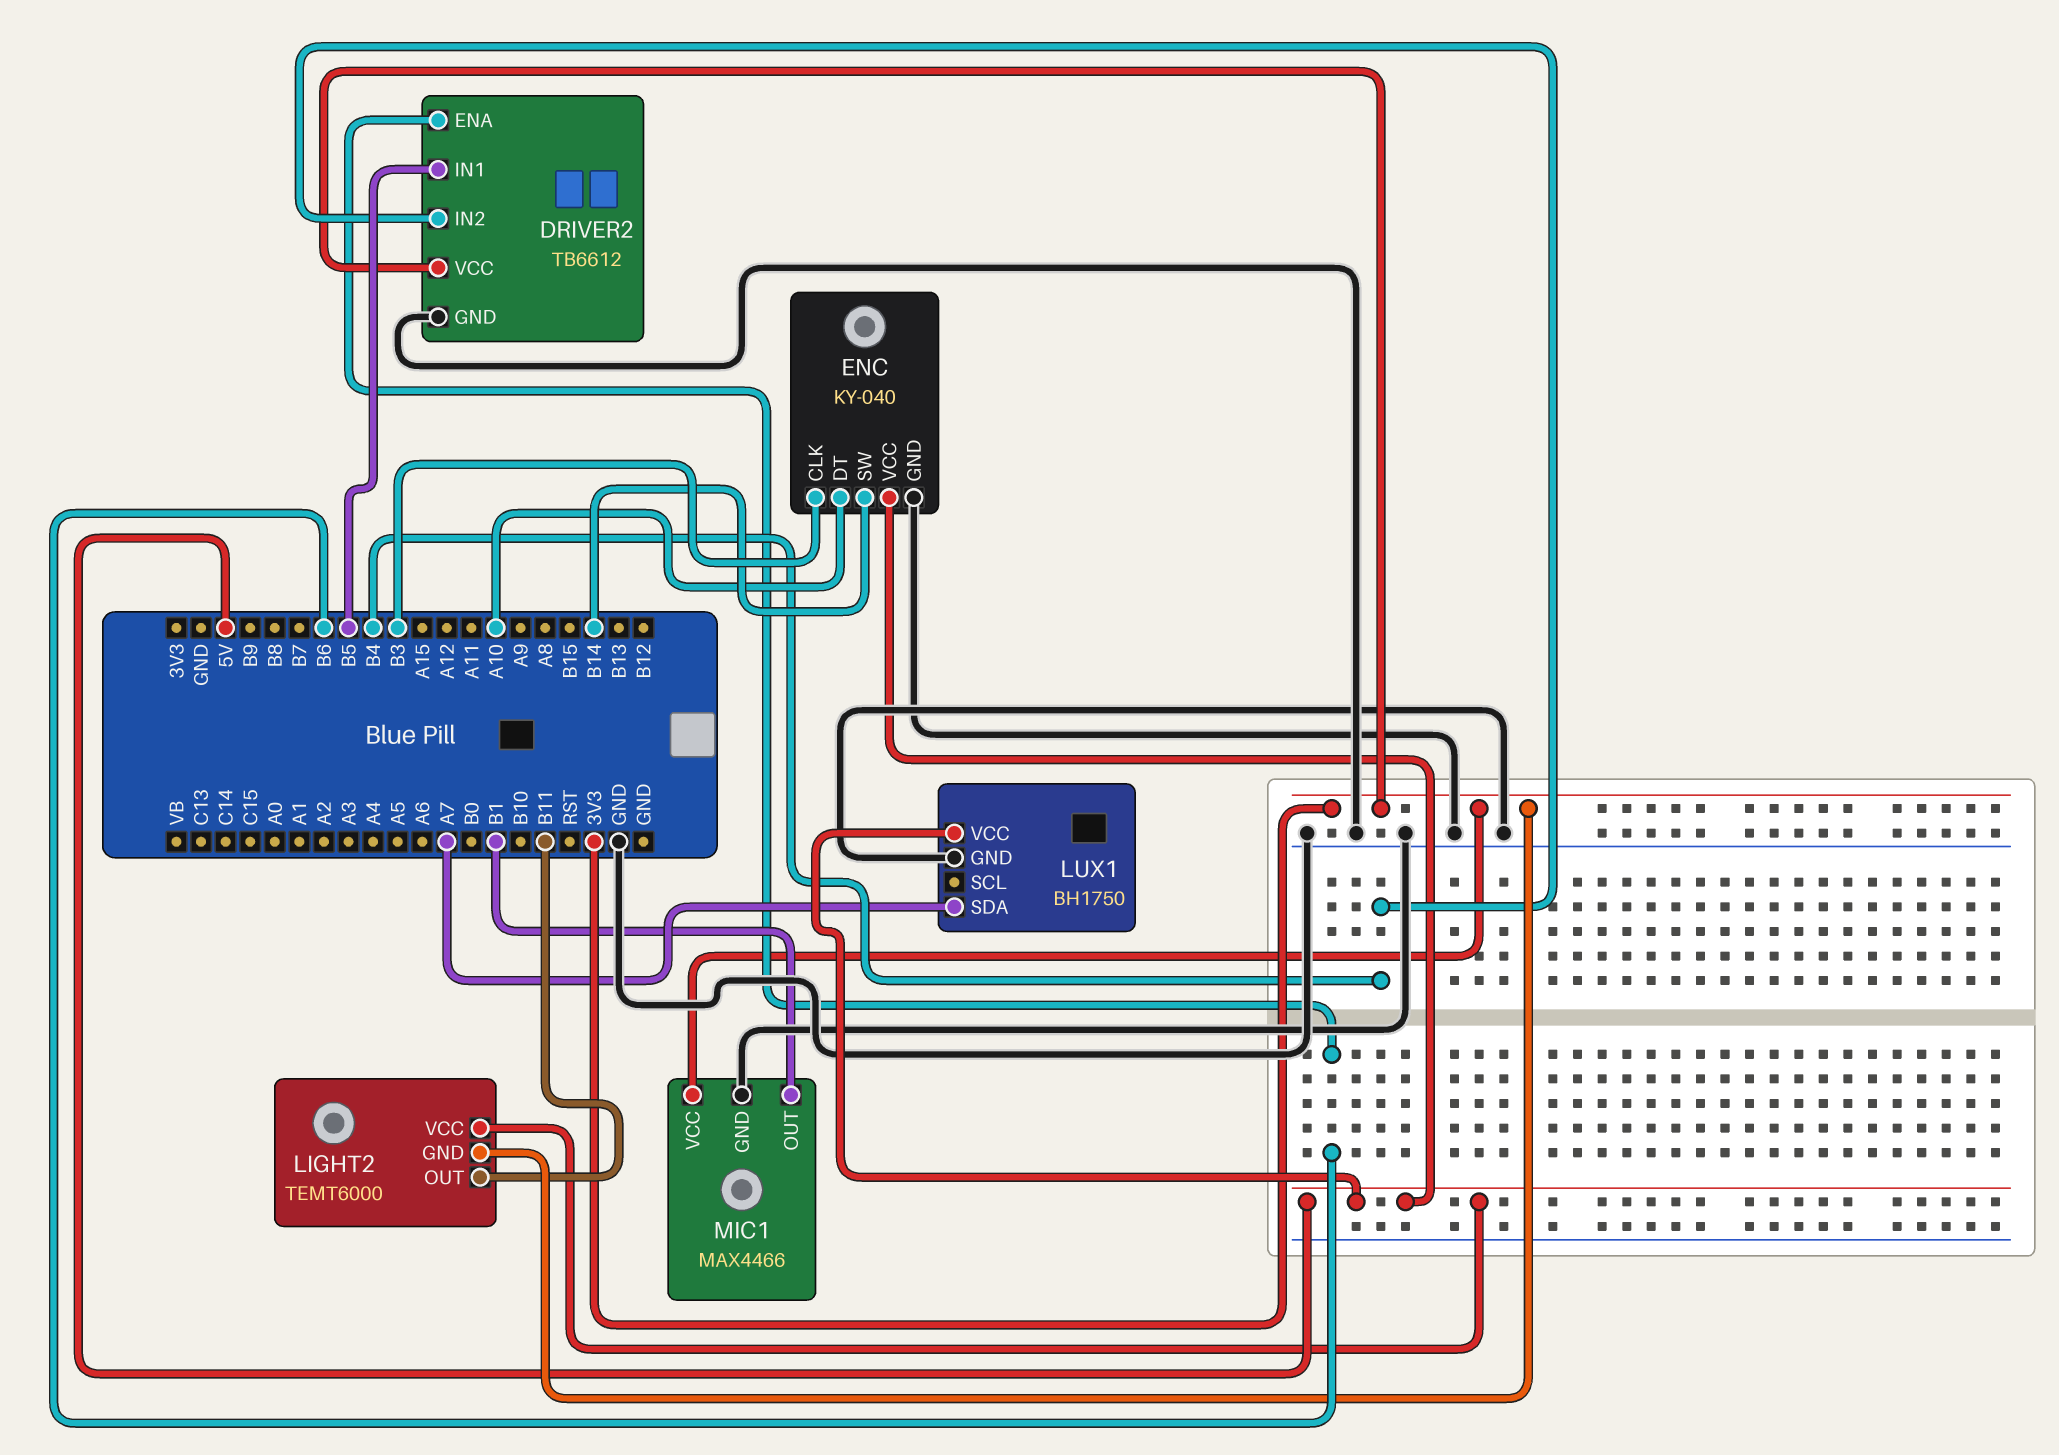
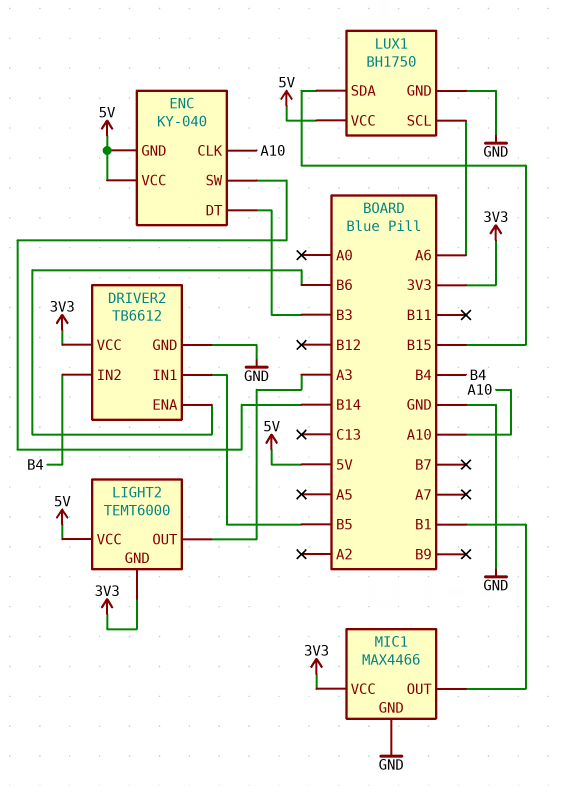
ENC pin CLK: B3 -> A10
ENC pin DT: A10 -> B3
ENC pin GND: GND -> 5V
LIGHT2 pin OUT: B11 -> A3
LUX1 pin SCL: none -> A6
LUX1 pin SDA: A7 -> B15

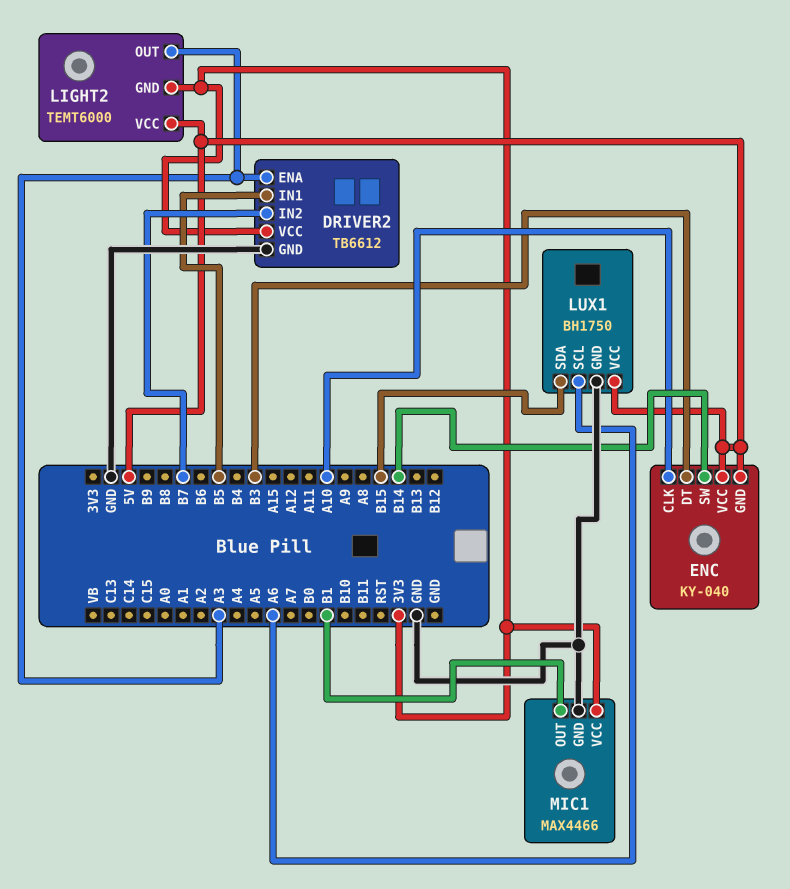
DRIVER2 pin ENA: B6 -> A3
DRIVER2 pin IN2: B4 -> B7

